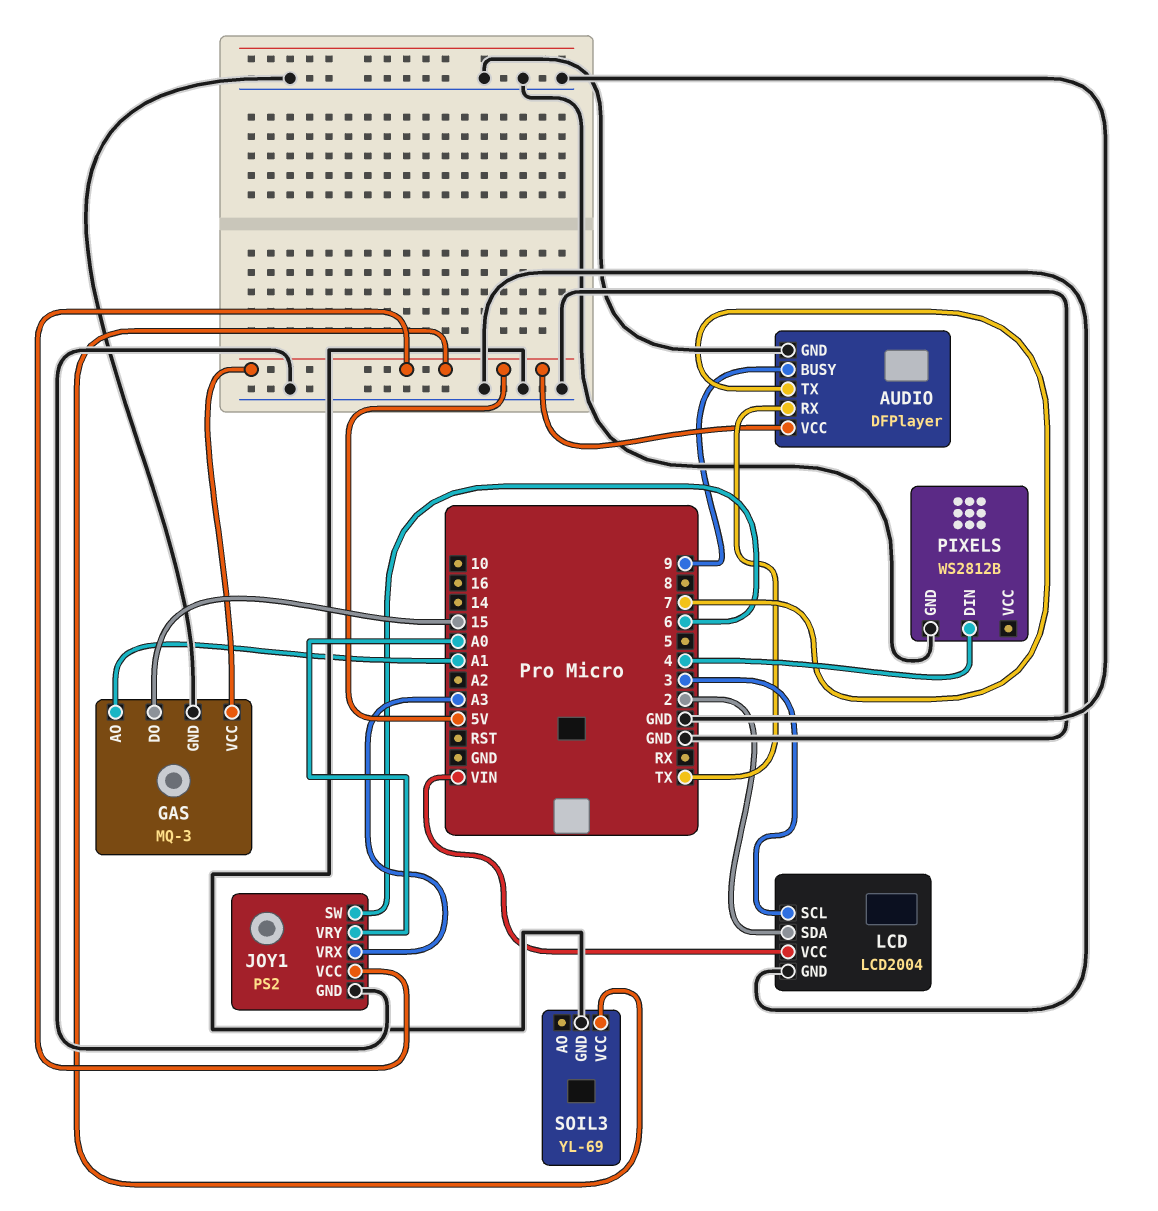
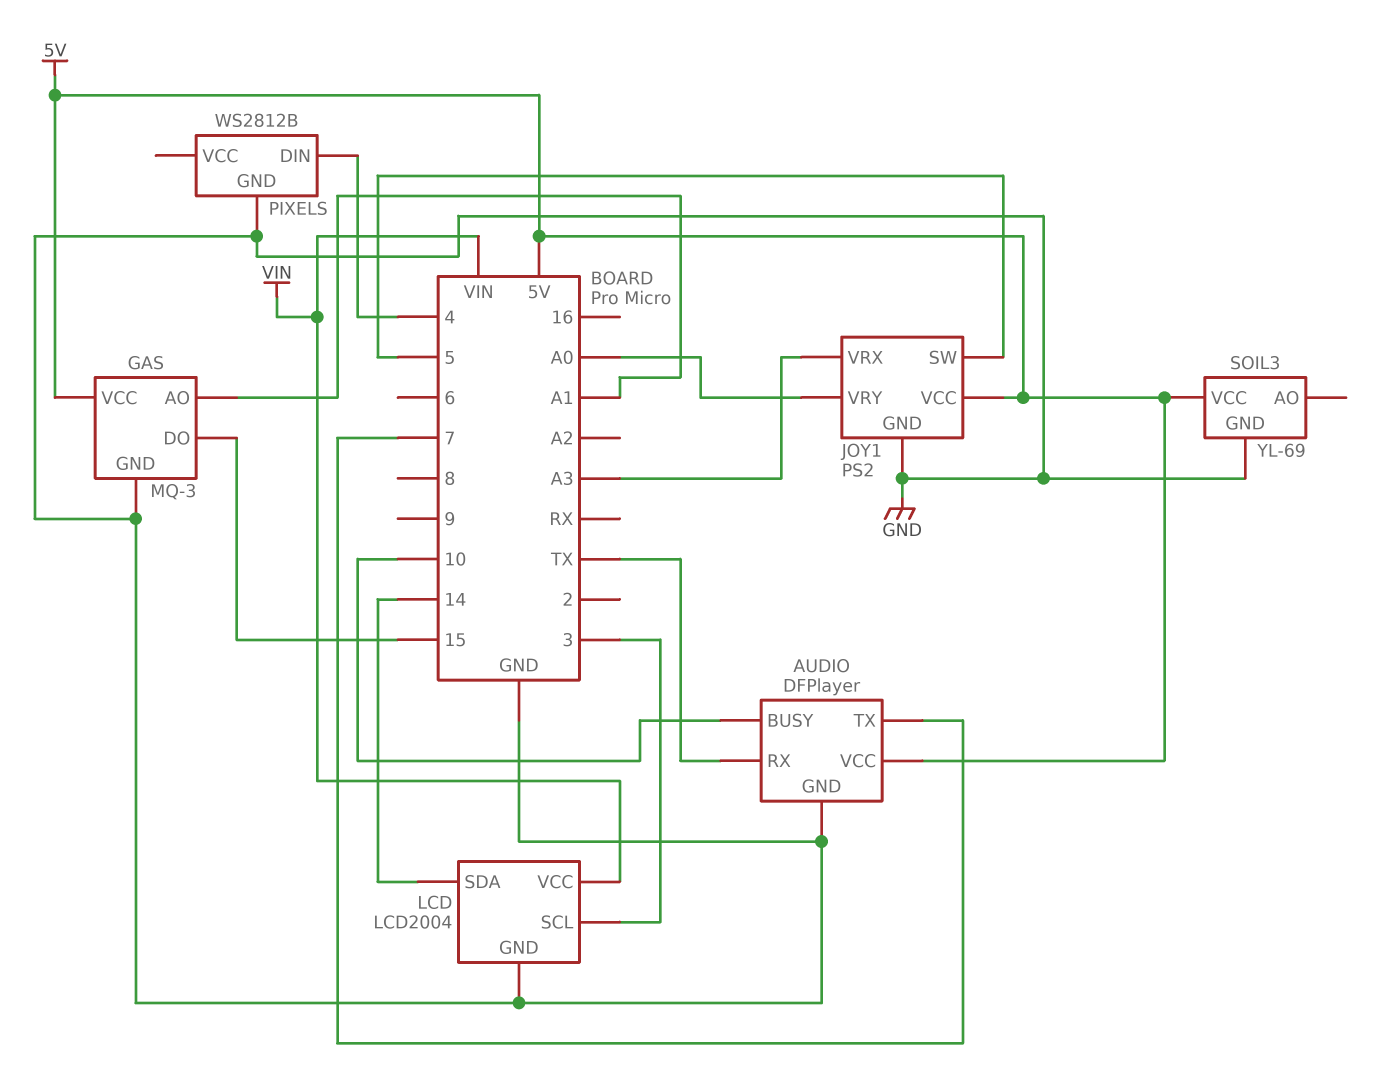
AUDIO pin BUSY: 9 -> 10
JOY1 pin SW: 6 -> 5
LCD pin SDA: 2 -> 14

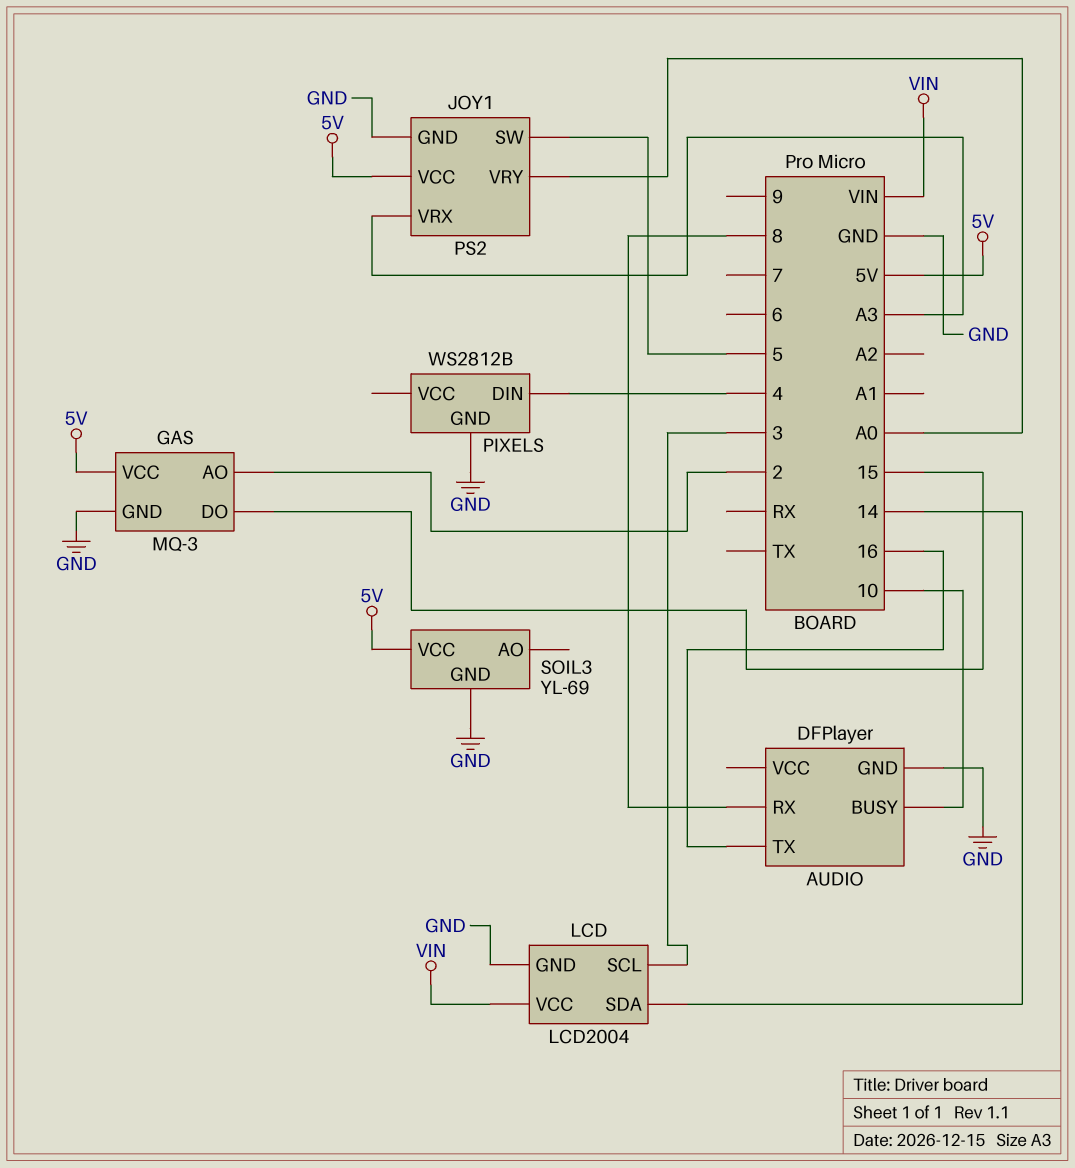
AUDIO pin RX: TX -> 8
AUDIO pin TX: 7 -> 16
AUDIO pin VCC: 5V -> none
GAS pin AO: A1 -> 2

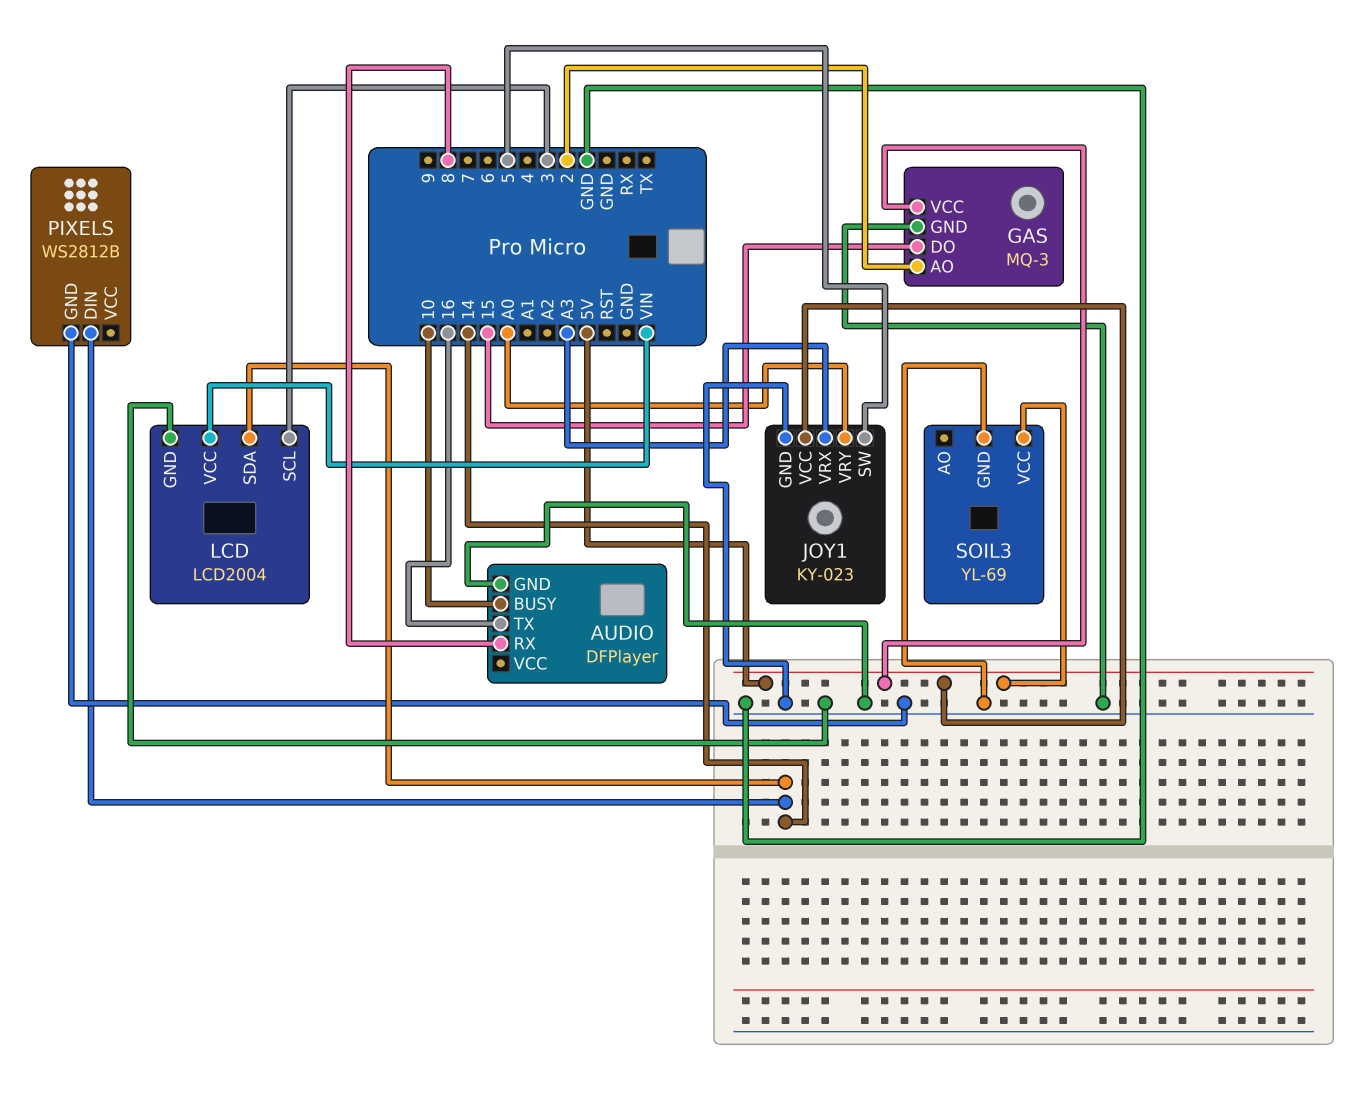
JOY1: PS2 -> KY-023
PIXELS pin DIN: 4 -> 14

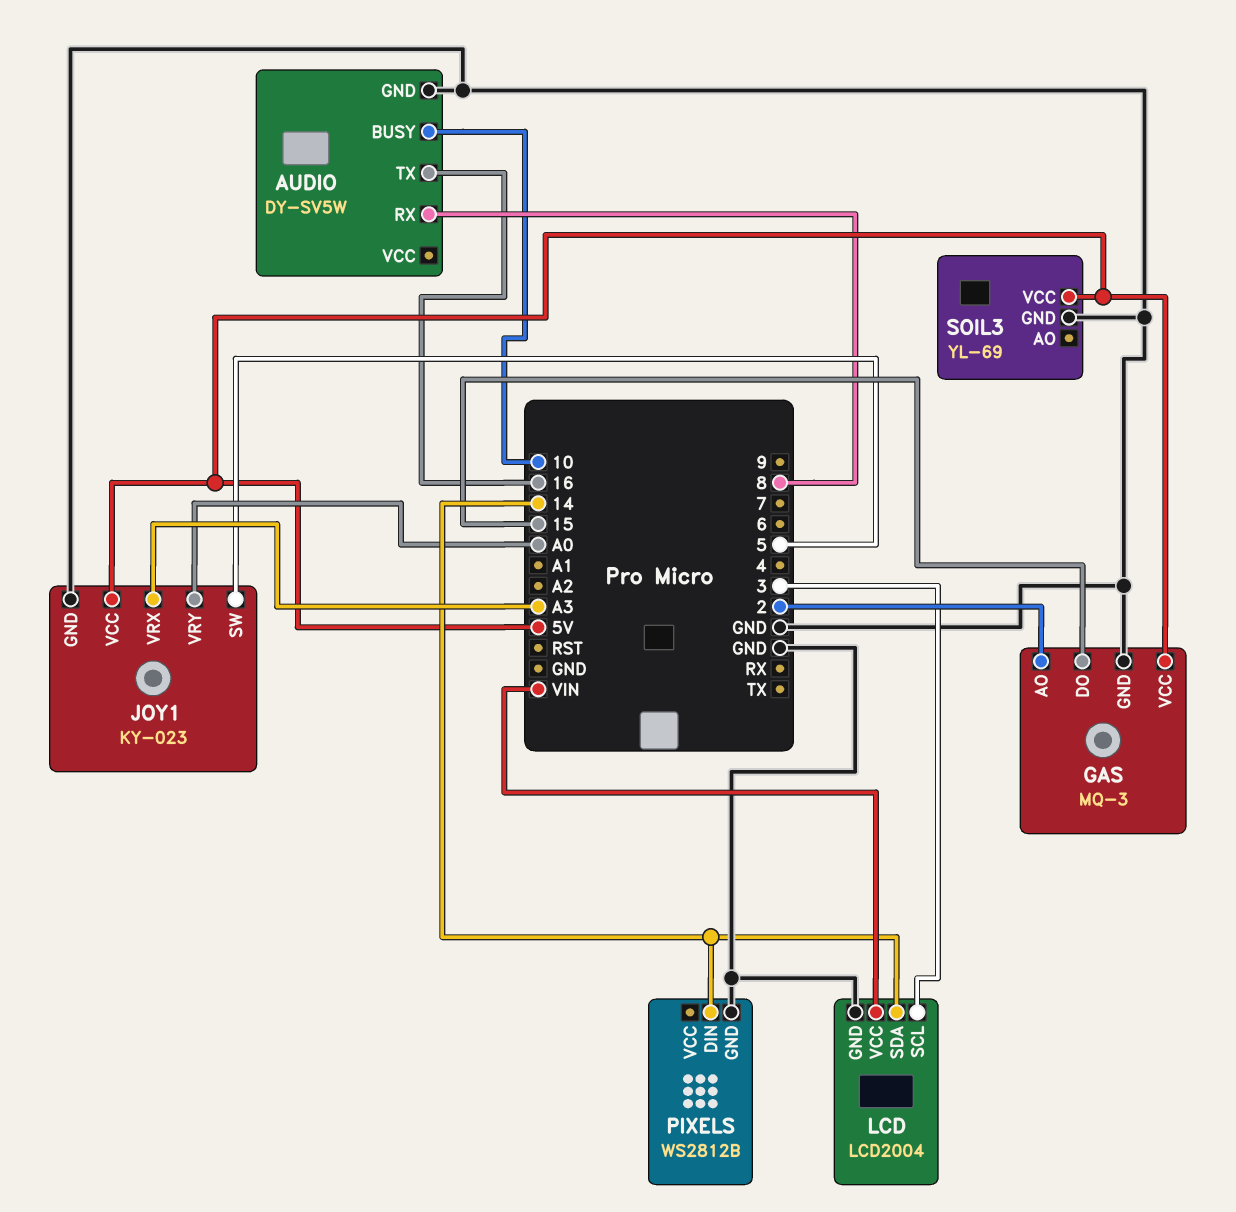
AUDIO: DFPlayer -> DY-SV5W

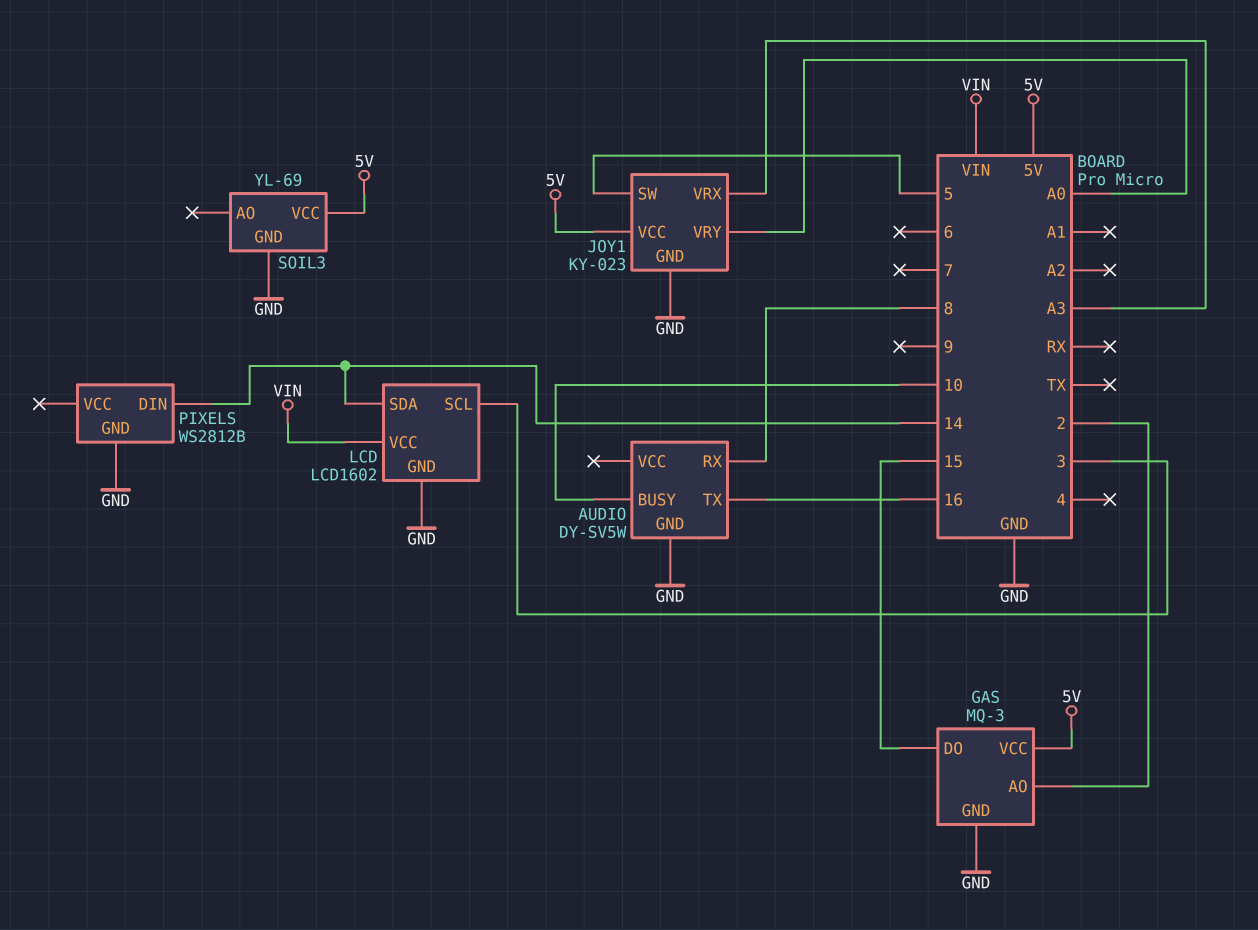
LCD: LCD2004 -> LCD1602

